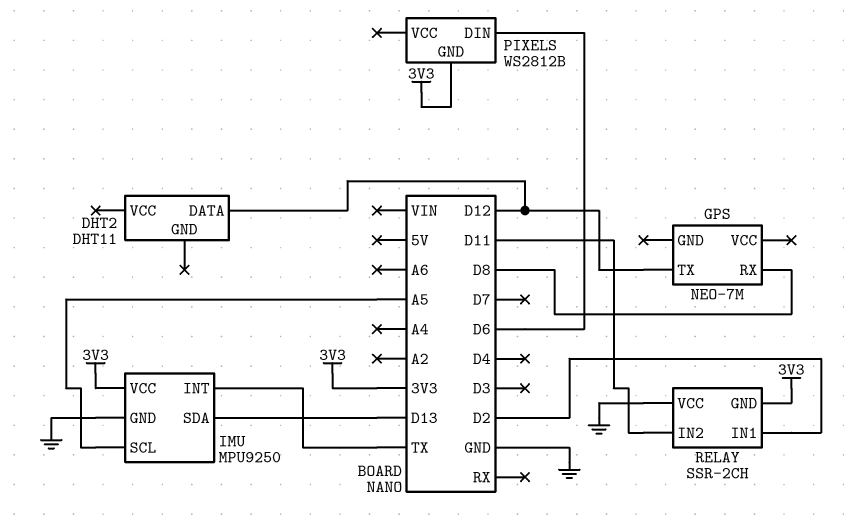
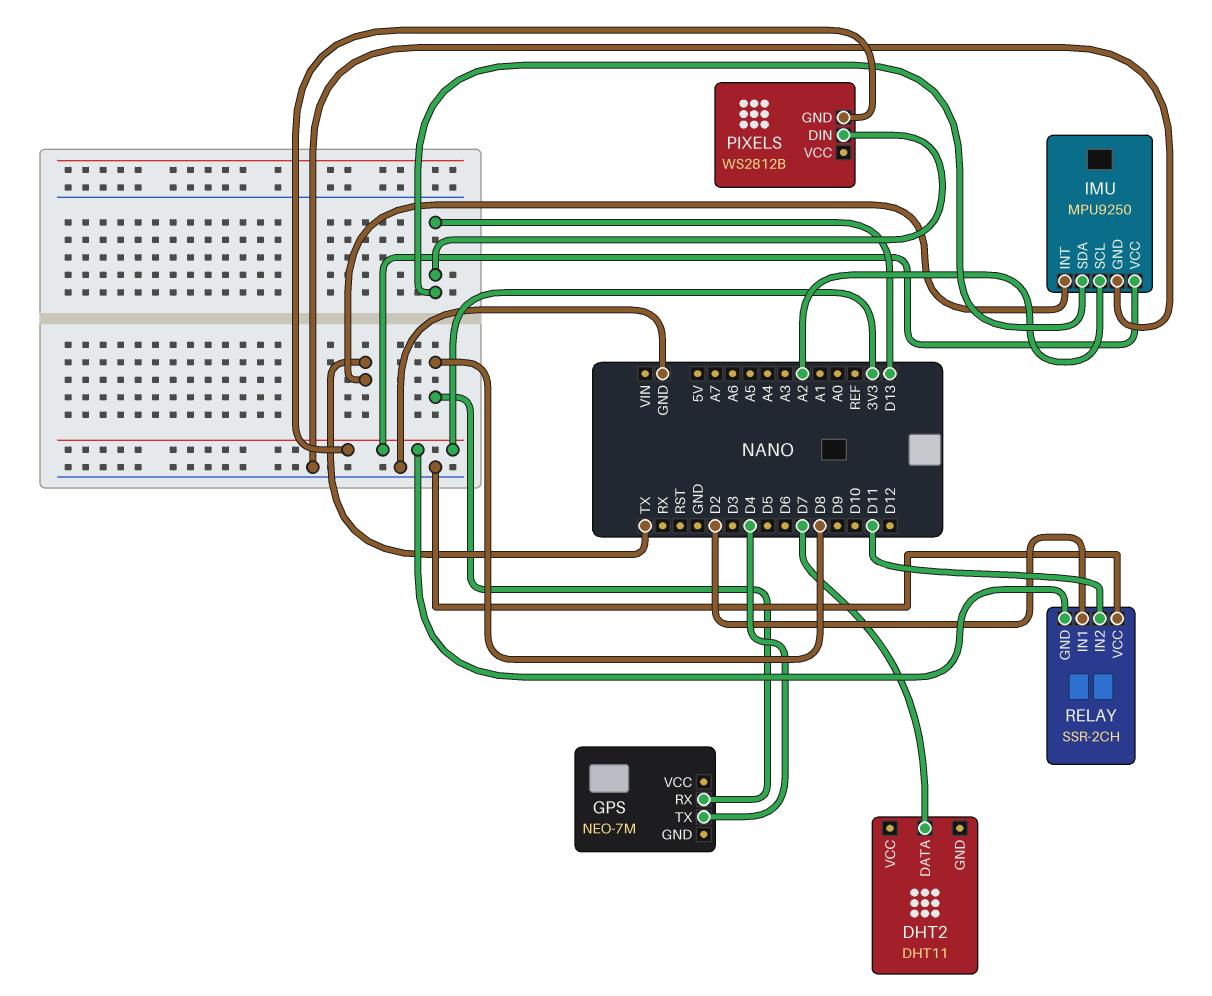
DHT2 pin DATA: D12 -> D7
GPS pin TX: D12 -> D4
IMU pin SCL: A5 -> A2
PIXELS pin DIN: D6 -> D13

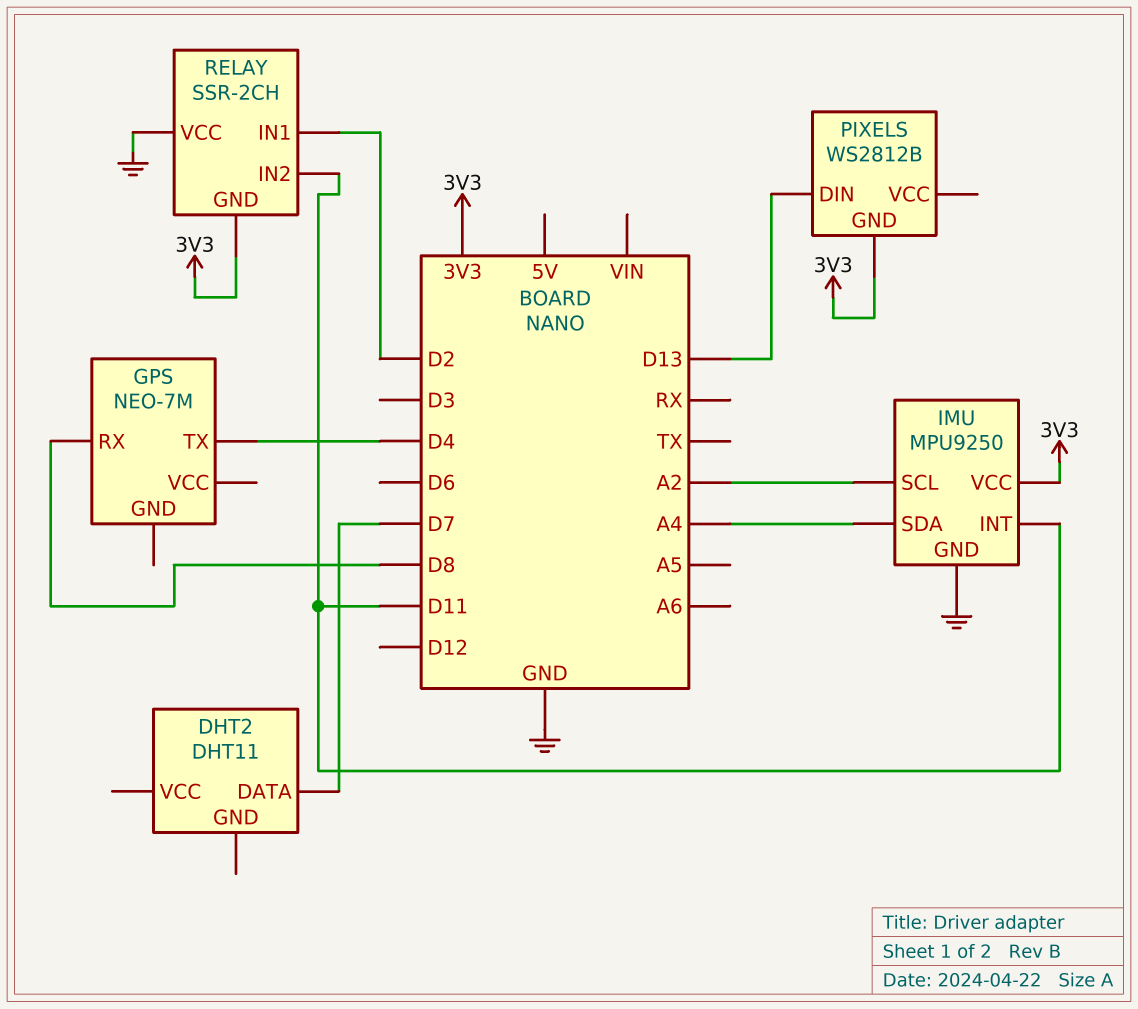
IMU pin INT: TX -> D11
IMU pin SDA: D13 -> A4

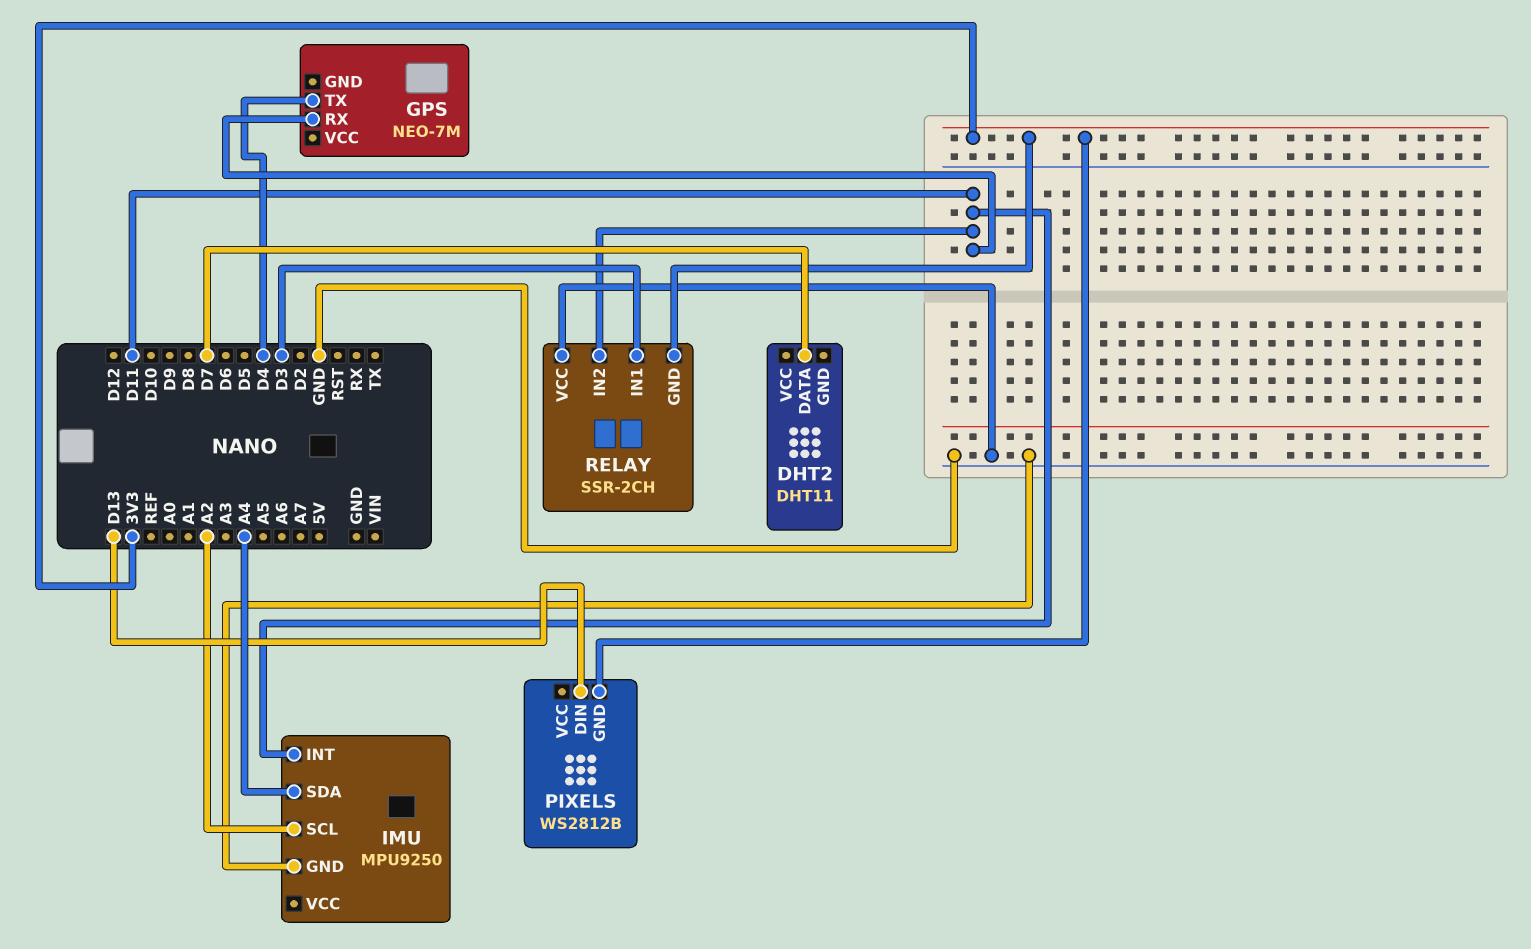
GPS pin RX: D8 -> D11
IMU pin VCC: 3V3 -> none
RELAY pin IN1: D2 -> D3

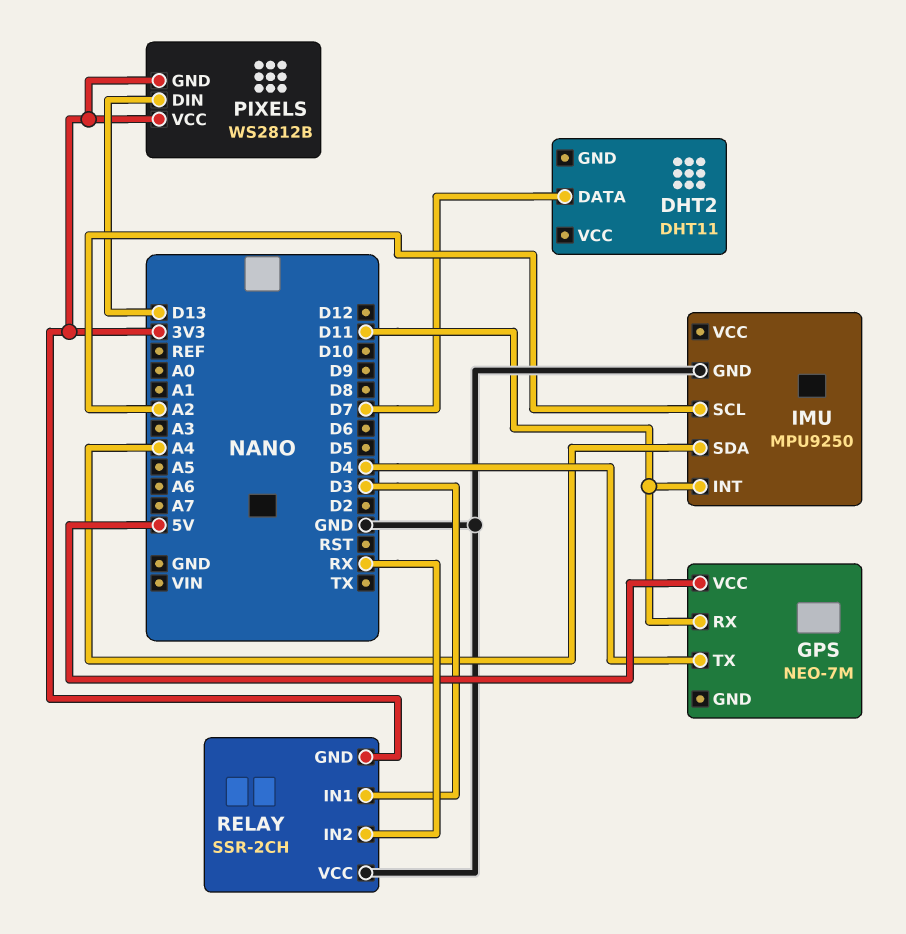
GPS pin VCC: none -> 5V
PIXELS pin VCC: none -> 3V3
RELAY pin IN2: D11 -> RX

